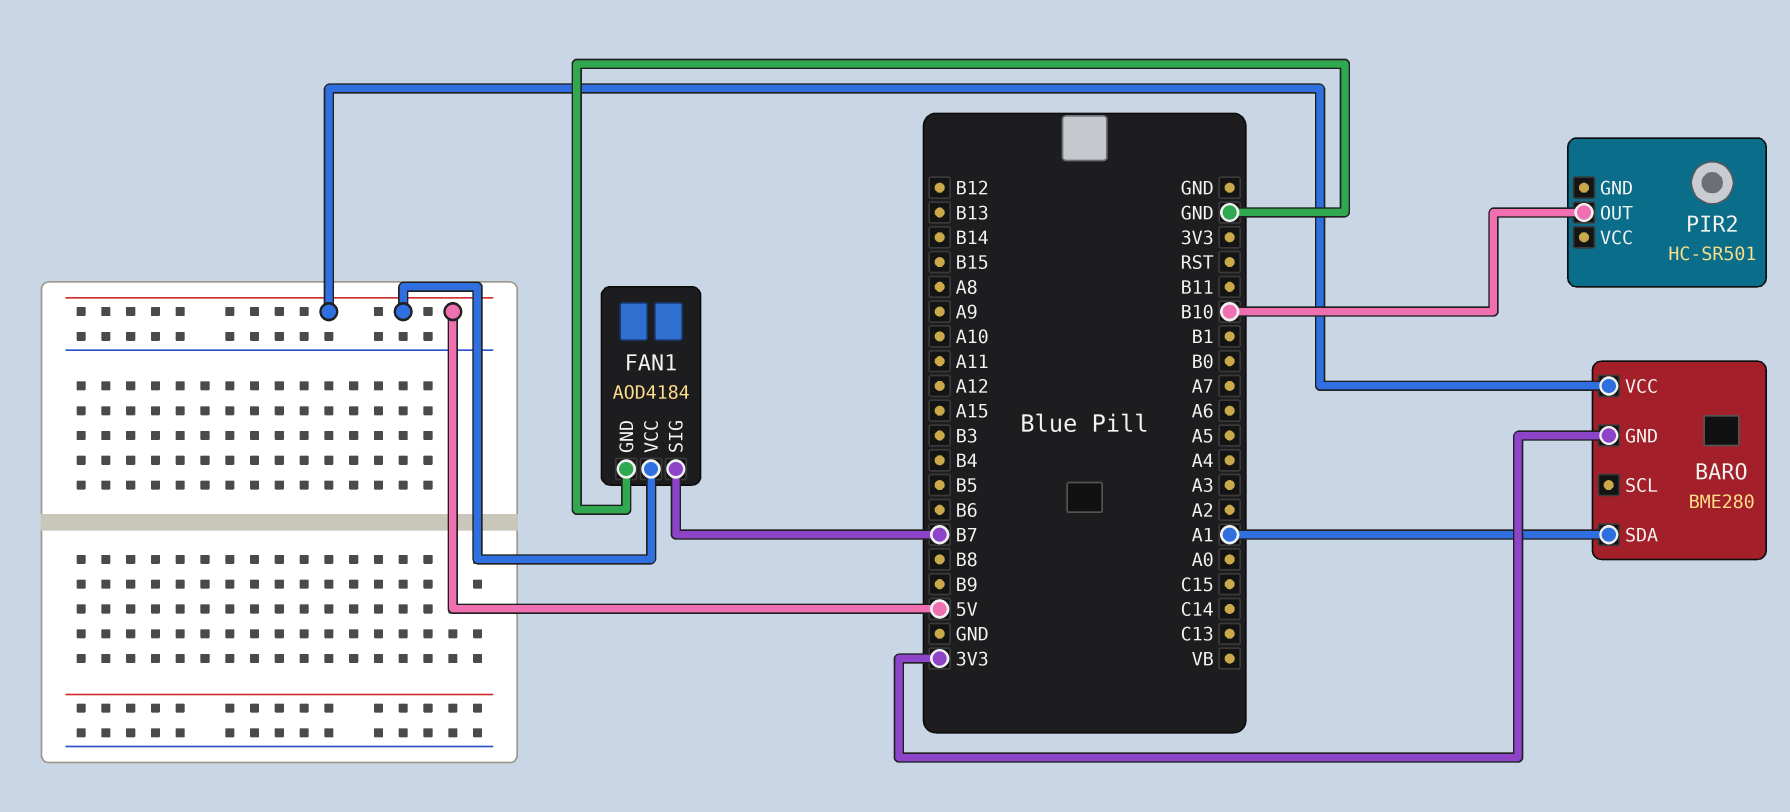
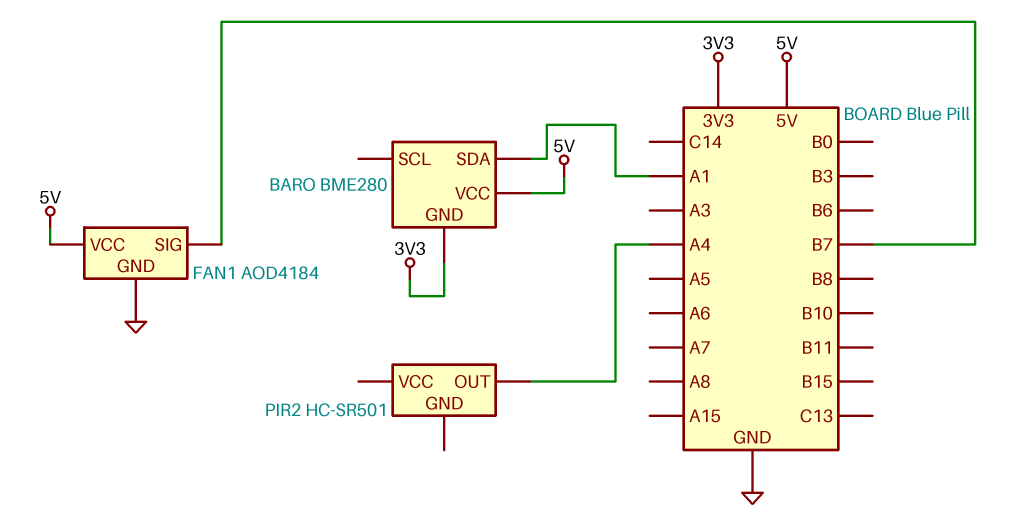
PIR2 pin OUT: B10 -> A4

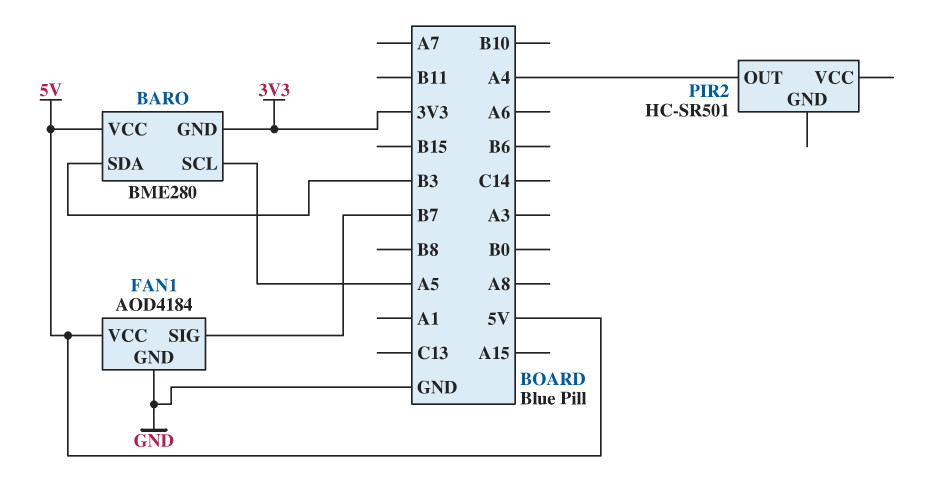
BARO pin SCL: none -> A5
BARO pin SDA: A1 -> B3

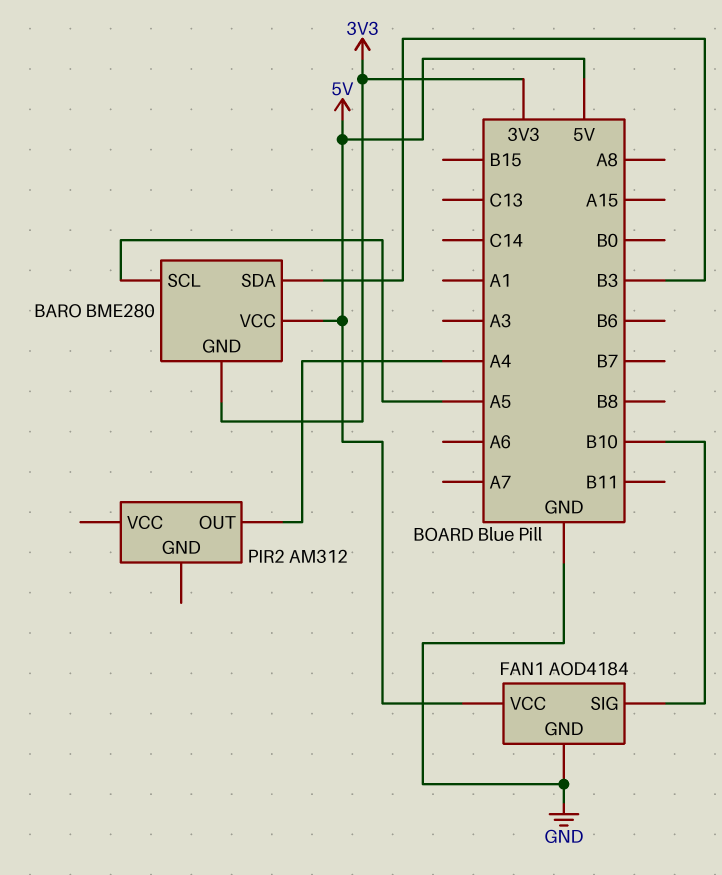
FAN1 pin SIG: B7 -> B10
PIR2: HC-SR501 -> AM312

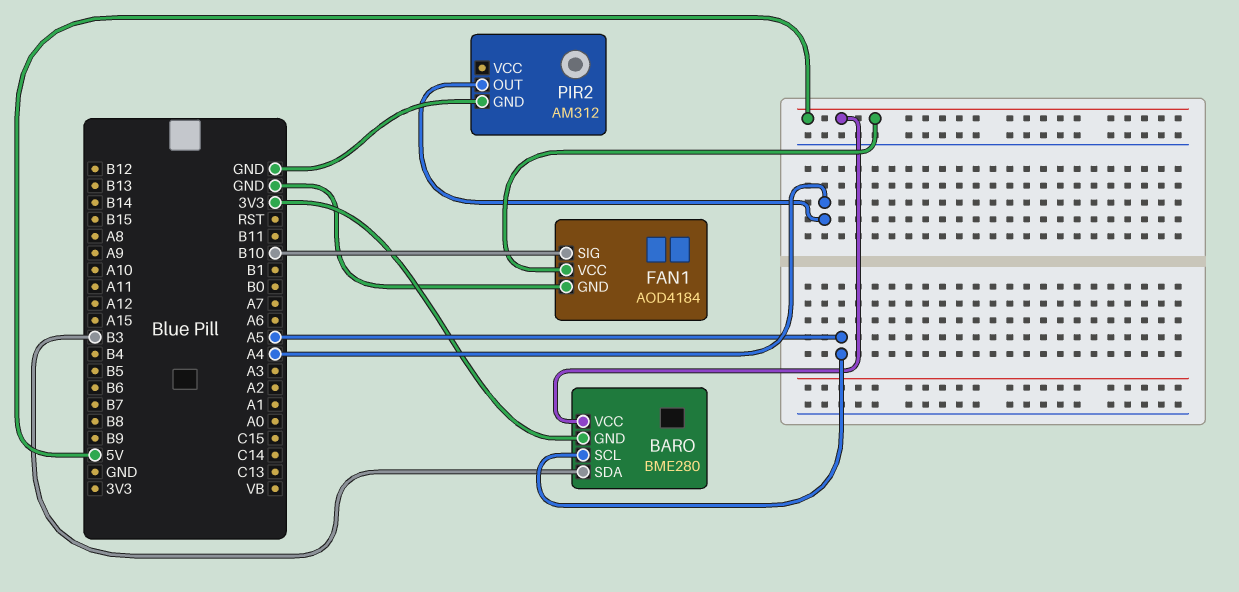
PIR2 pin GND: none -> GND

